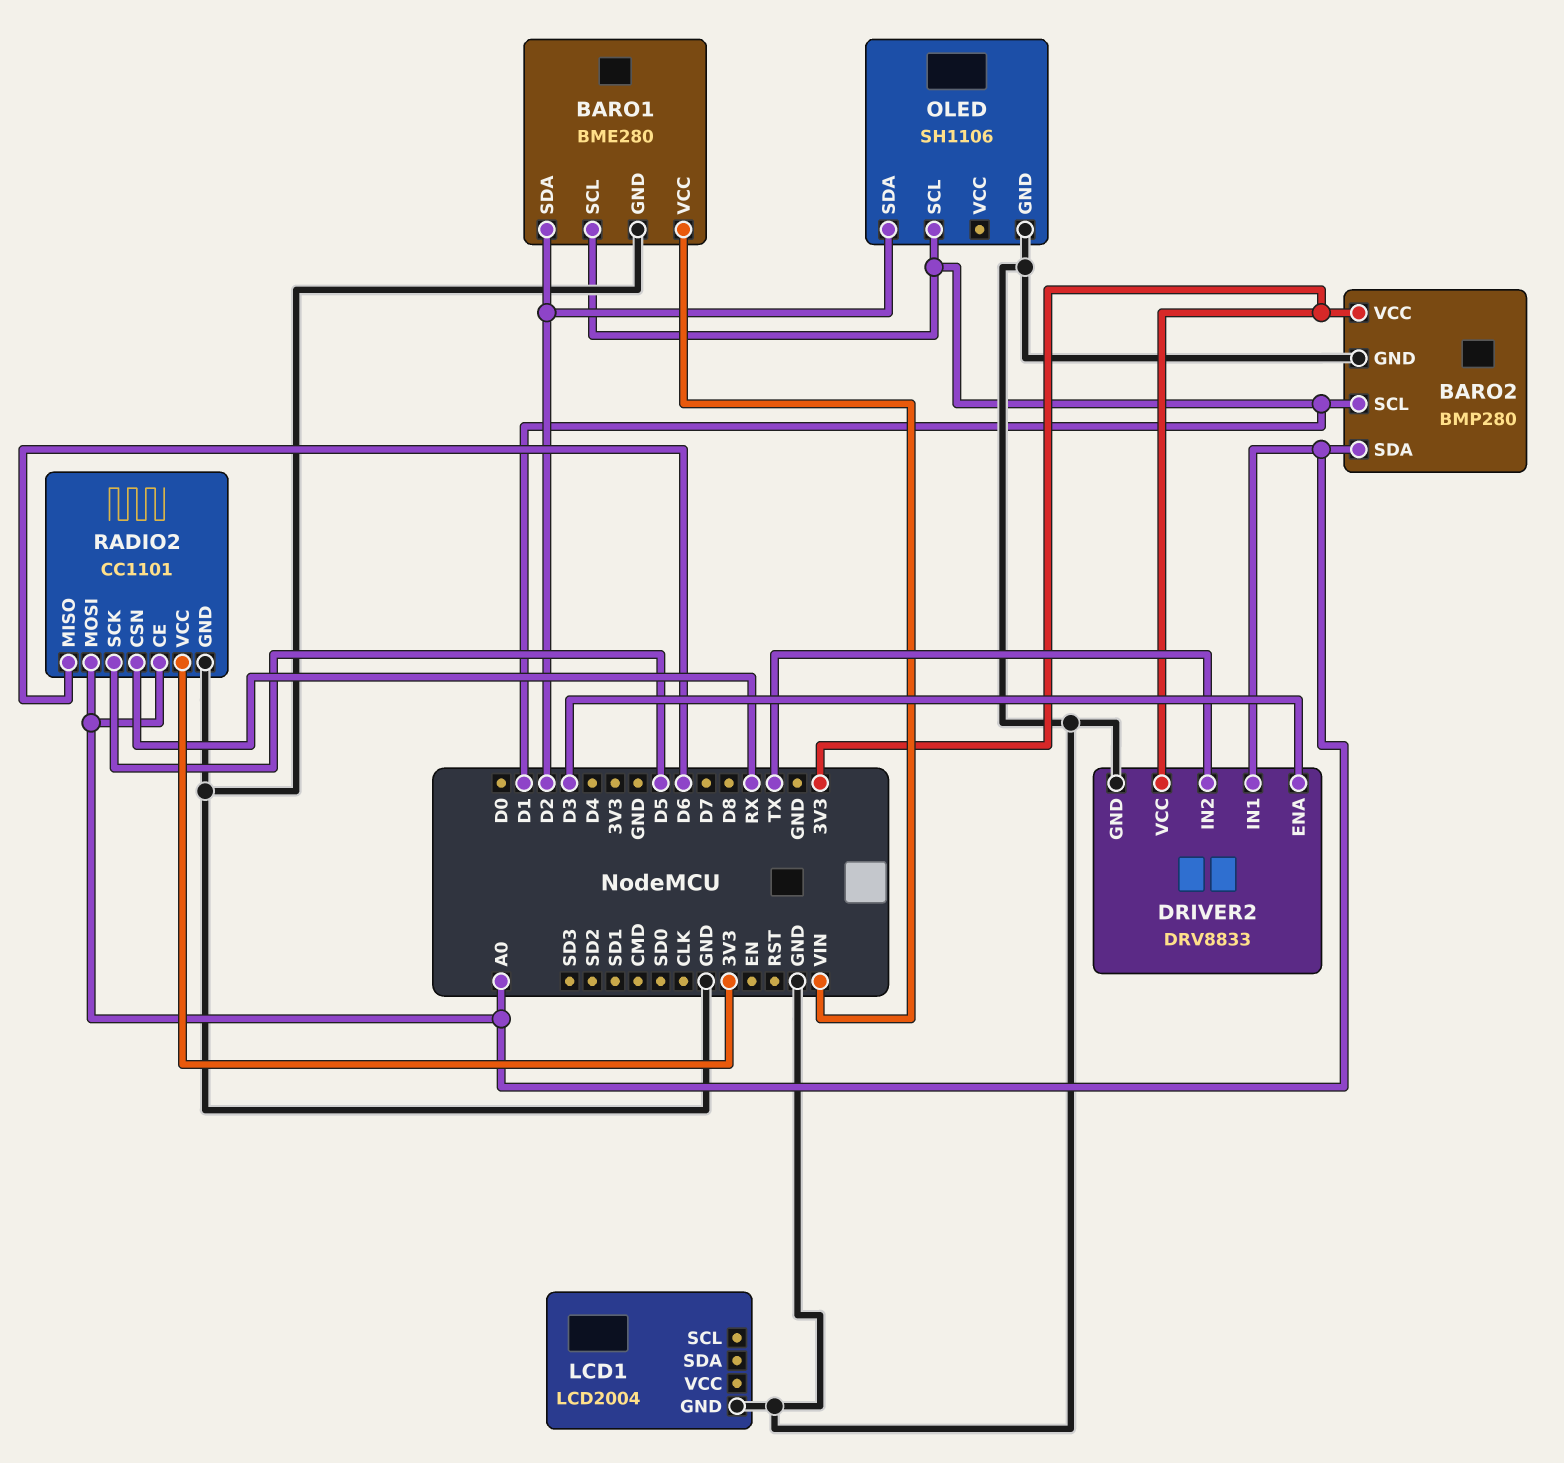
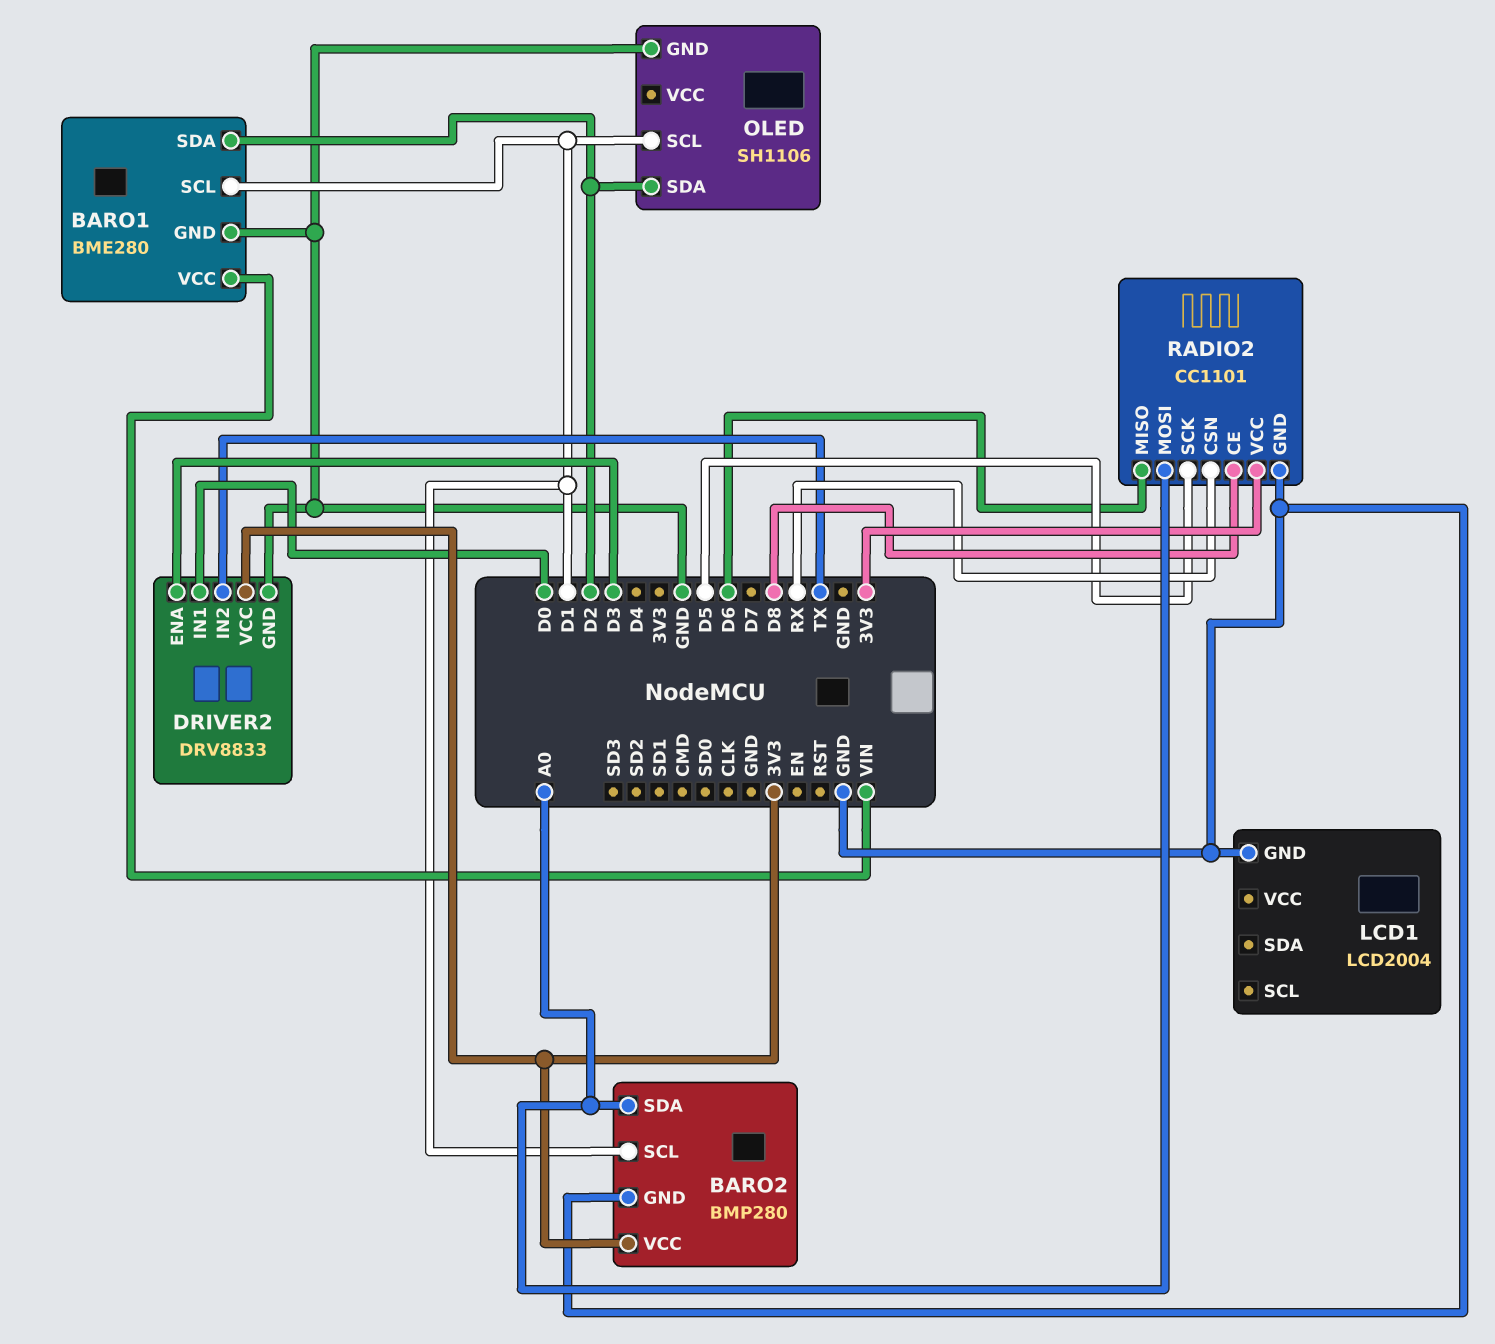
DRIVER2 pin IN1: A0 -> D0
RADIO2 pin CE: A0 -> D8

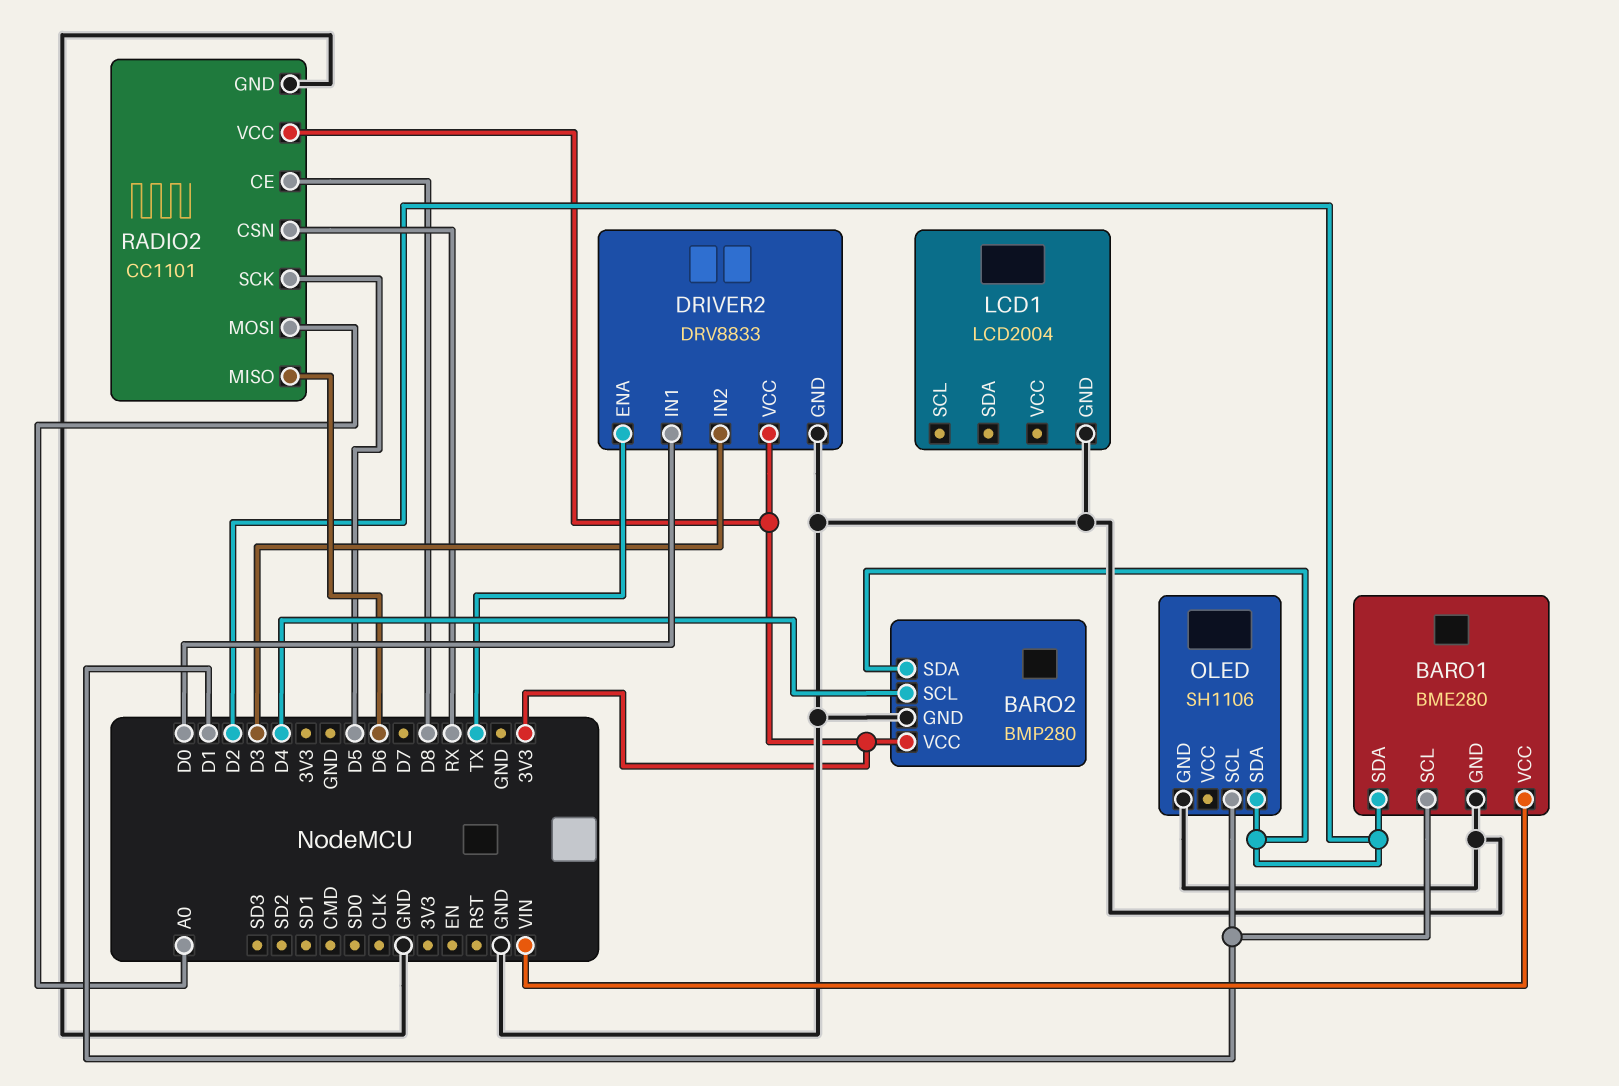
BARO2 pin SCL: D1 -> D4
BARO2 pin SDA: A0 -> D2
DRIVER2 pin ENA: D3 -> TX
DRIVER2 pin IN2: TX -> D3

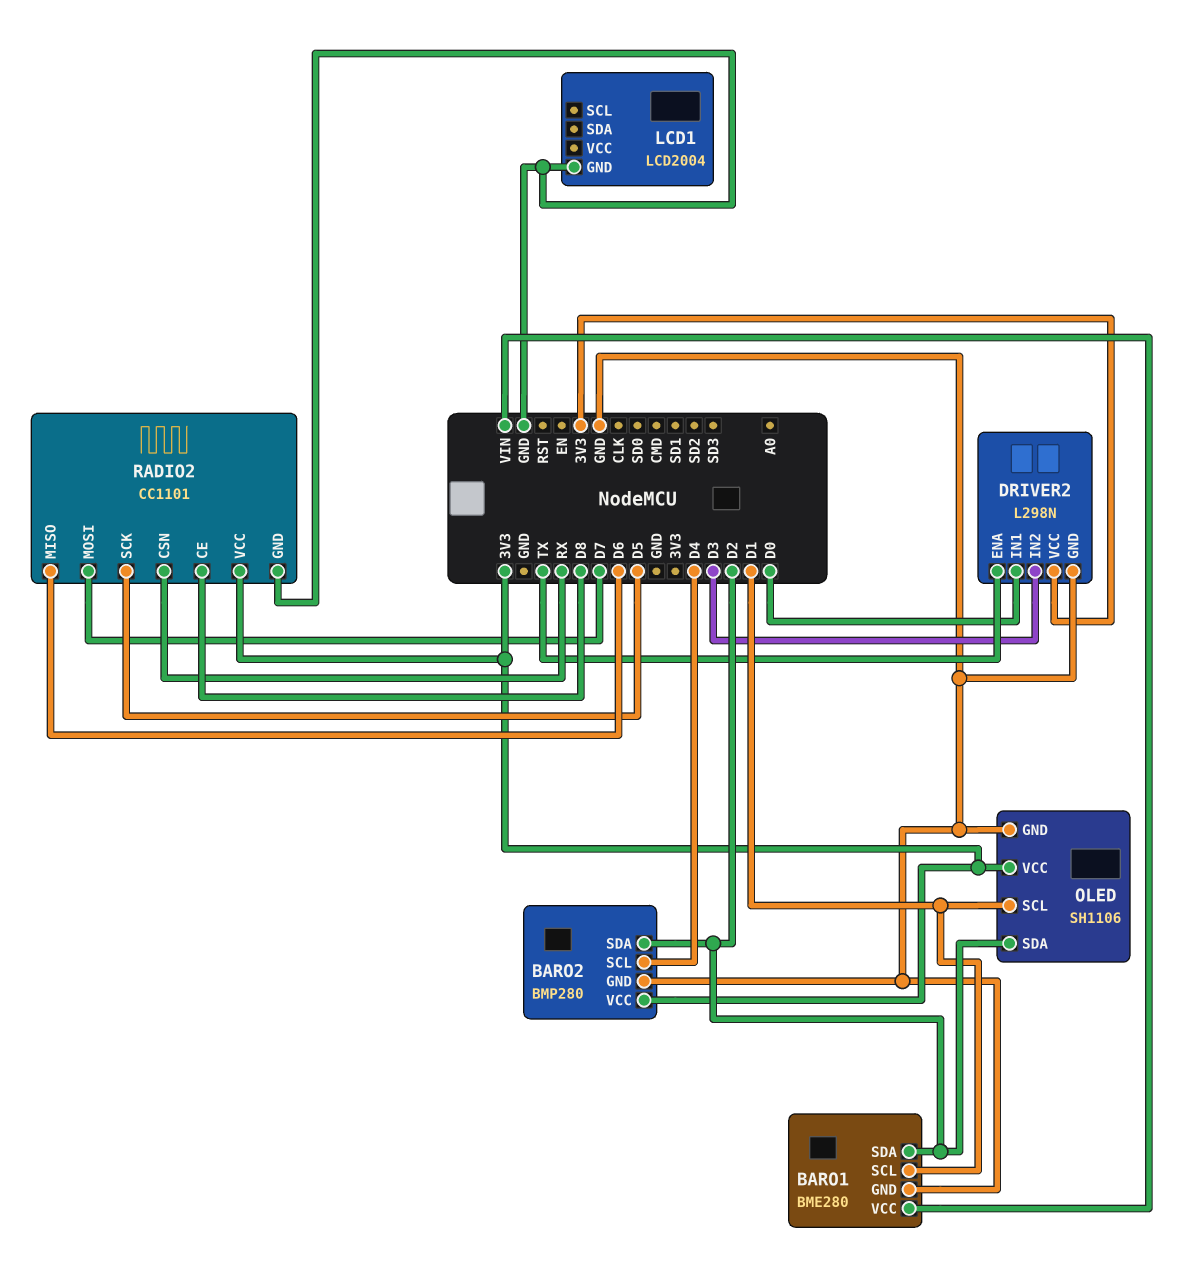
DRIVER2: DRV8833 -> L298N
OLED pin VCC: none -> 3V3
RADIO2 pin MOSI: A0 -> D7

